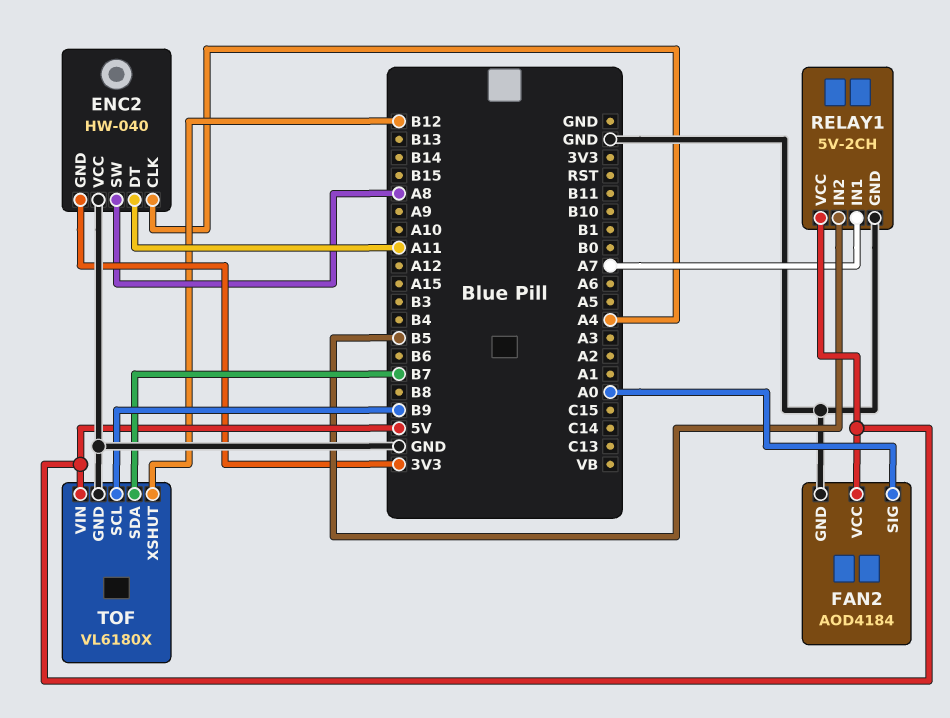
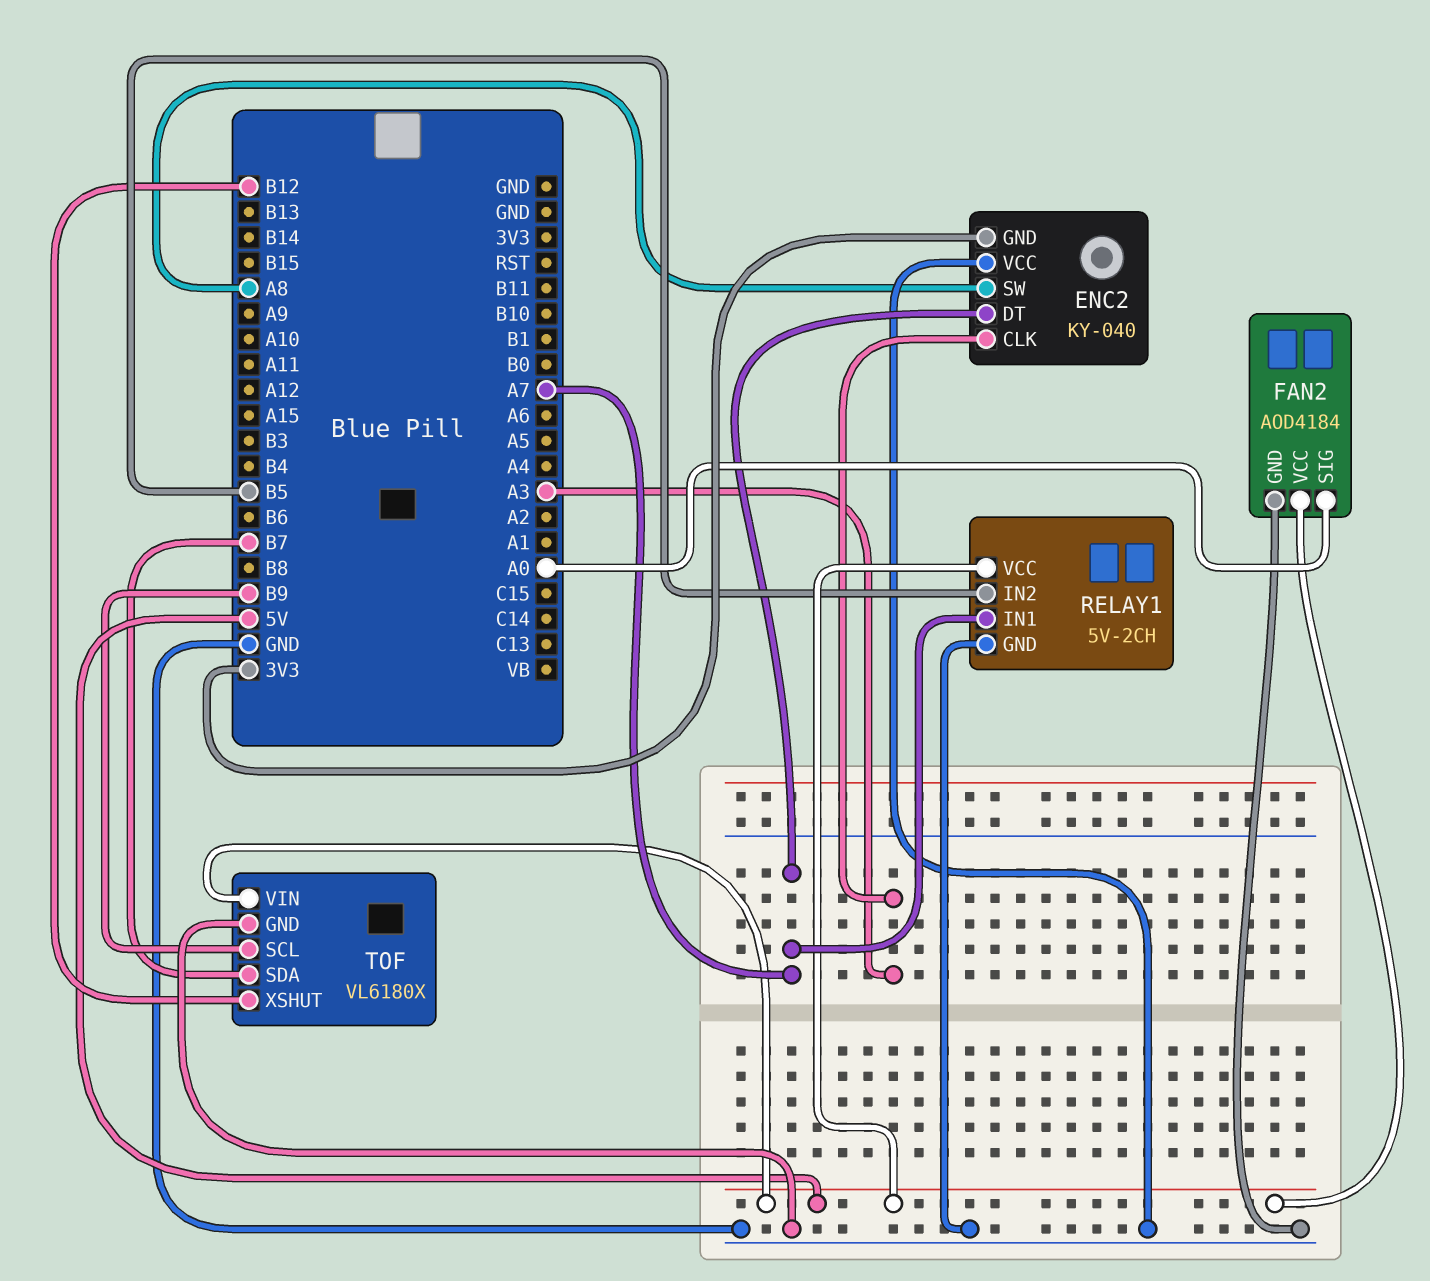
ENC2: HW-040 -> KY-040
ENC2 pin CLK: A4 -> A3
ENC2 pin DT: A11 -> A7

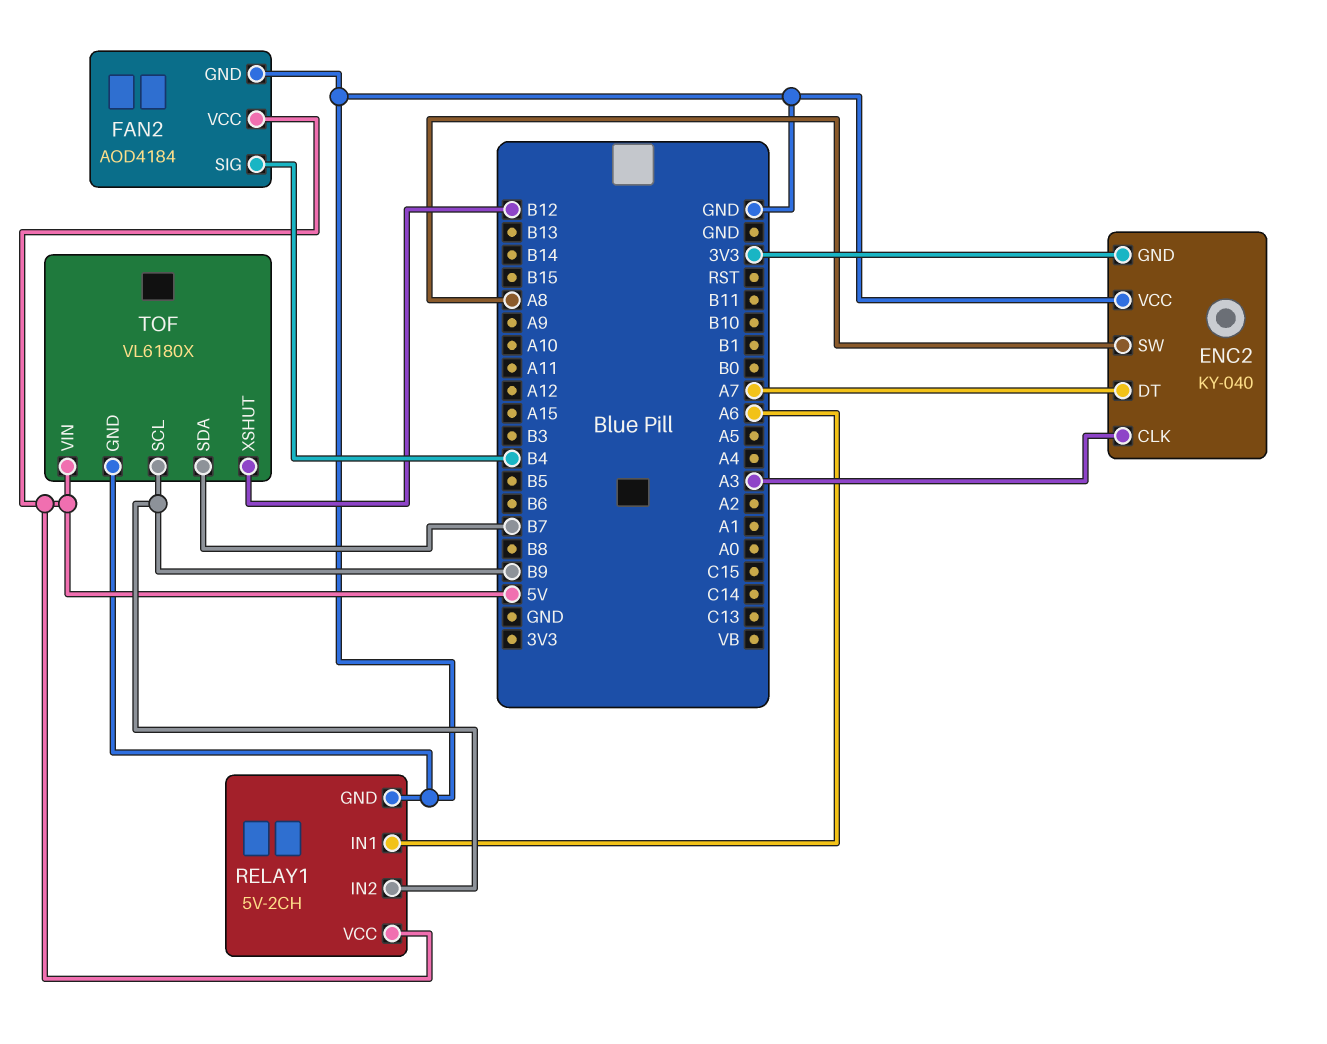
FAN2 pin SIG: A0 -> B4
RELAY1 pin IN1: A7 -> A6
RELAY1 pin IN2: B5 -> B9

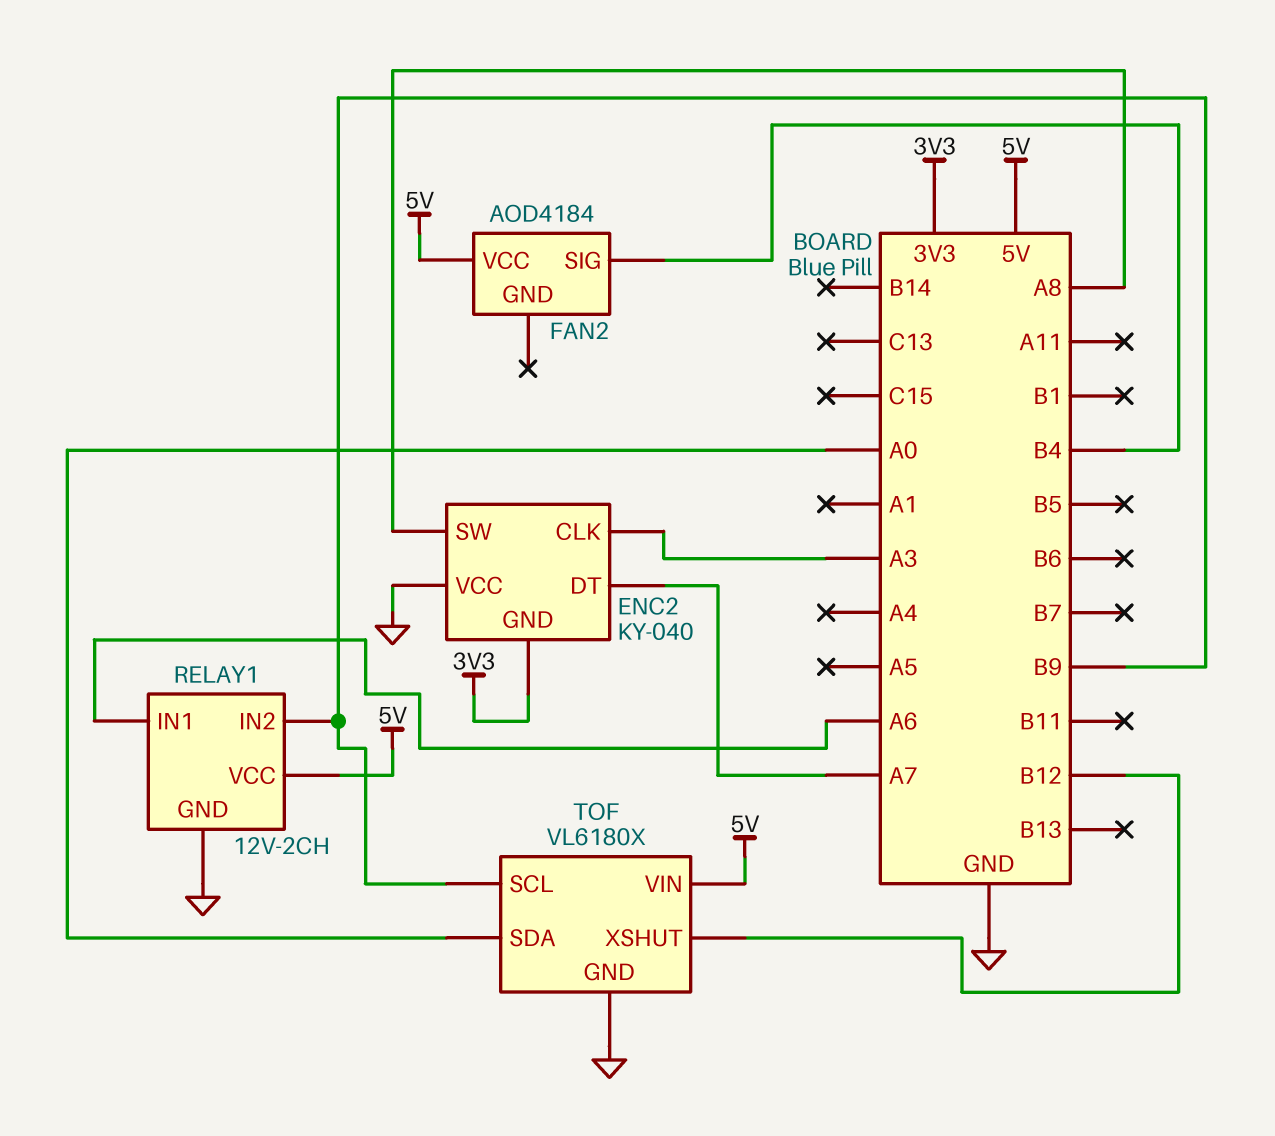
FAN2 pin GND: GND -> none
RELAY1: 5V-2CH -> 12V-2CH
TOF pin SDA: B7 -> A0

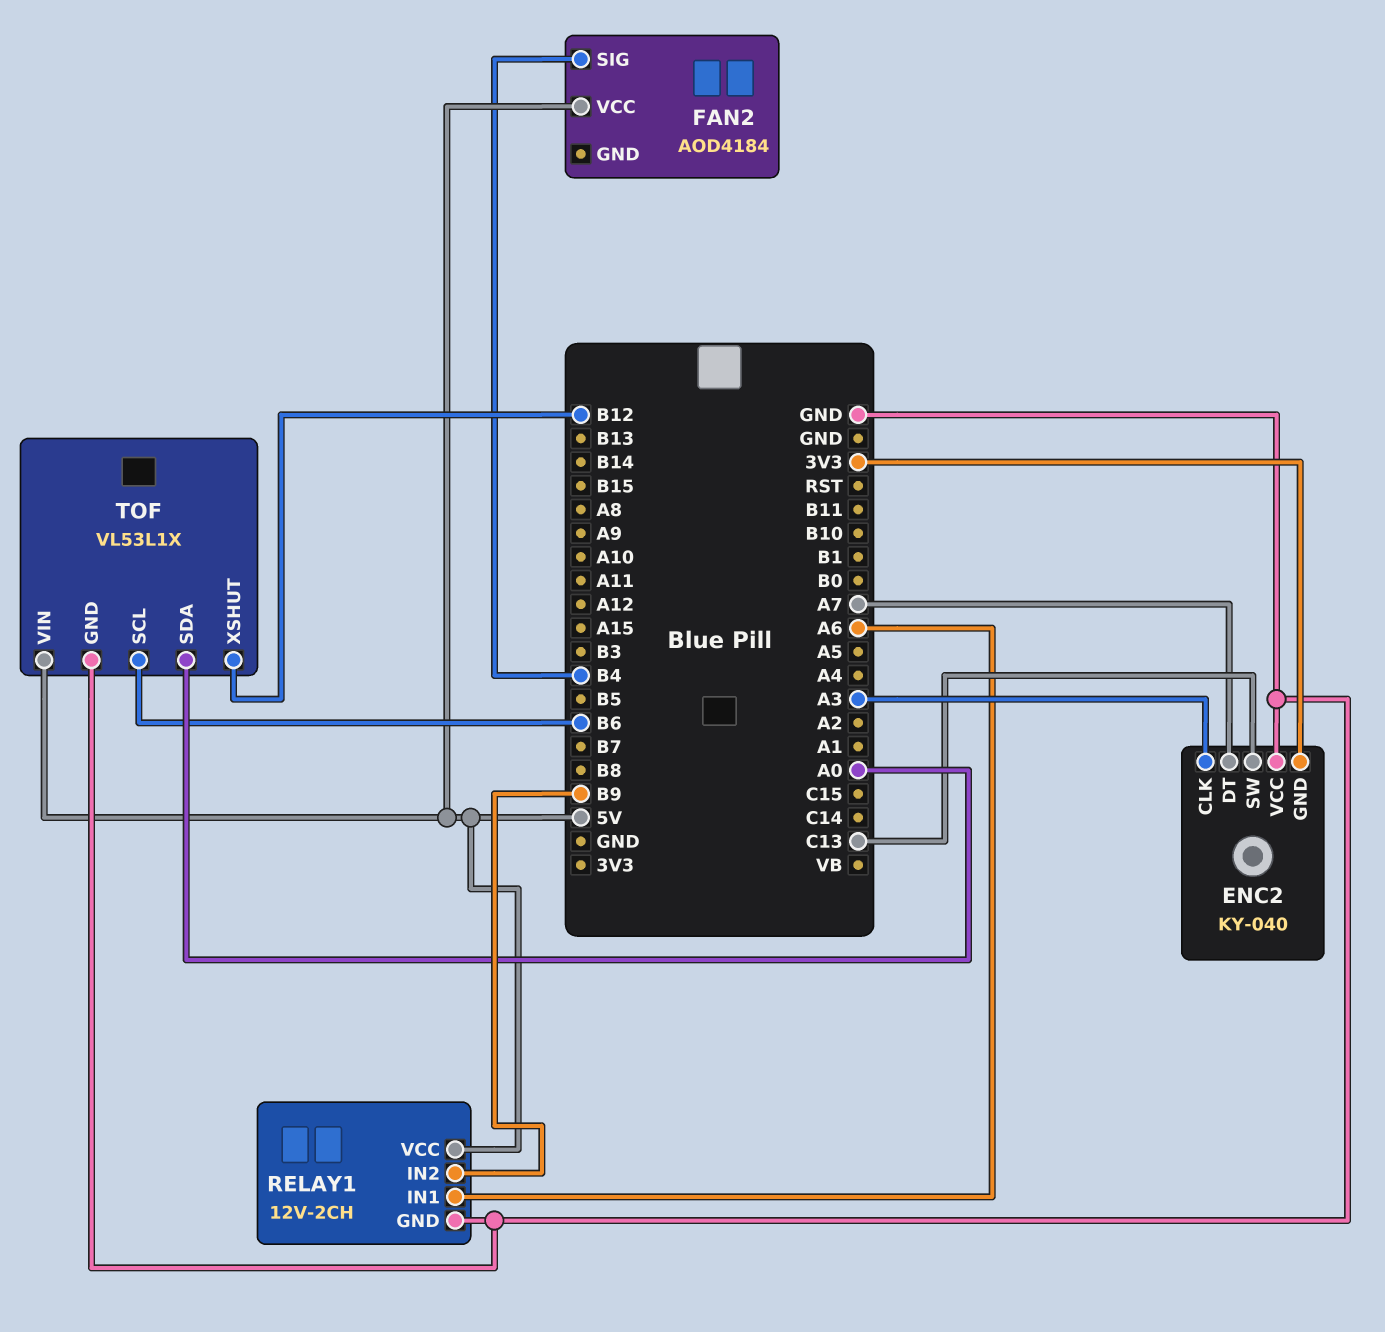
ENC2 pin SW: A8 -> C13
TOF: VL6180X -> VL53L1X
TOF pin SCL: B9 -> B6

